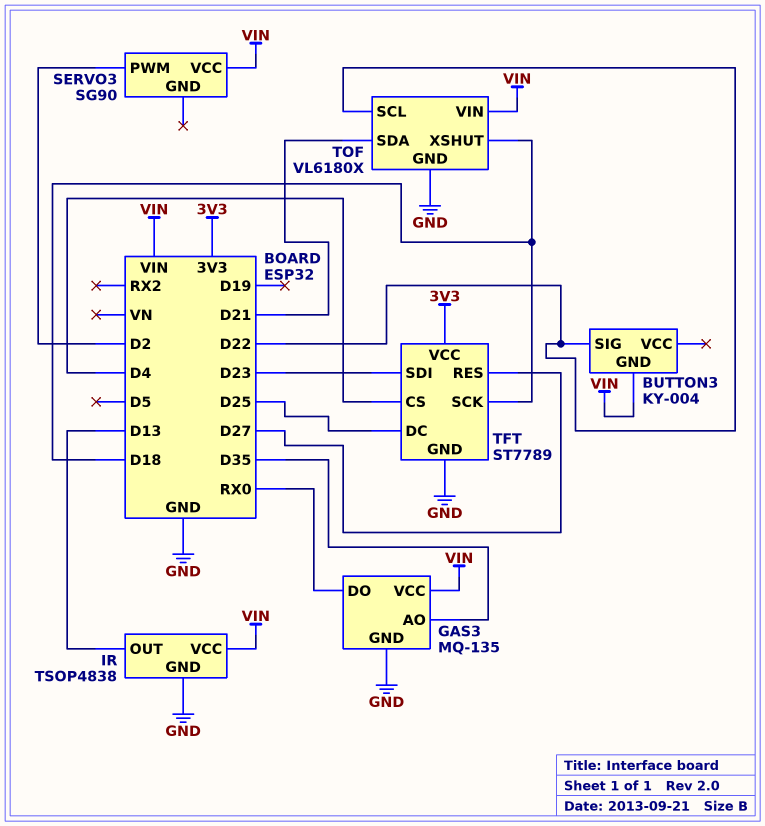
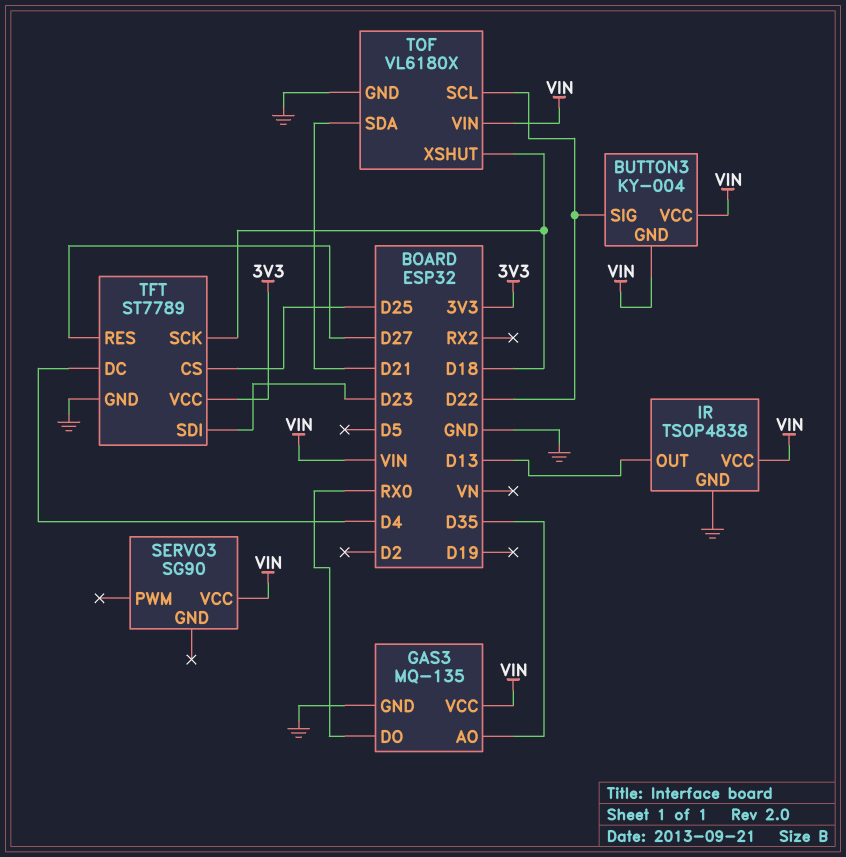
BUTTON3 pin VCC: none -> VIN
SERVO3 pin PWM: D2 -> none
TFT pin CS: D4 -> D25
TFT pin DC: D25 -> D4

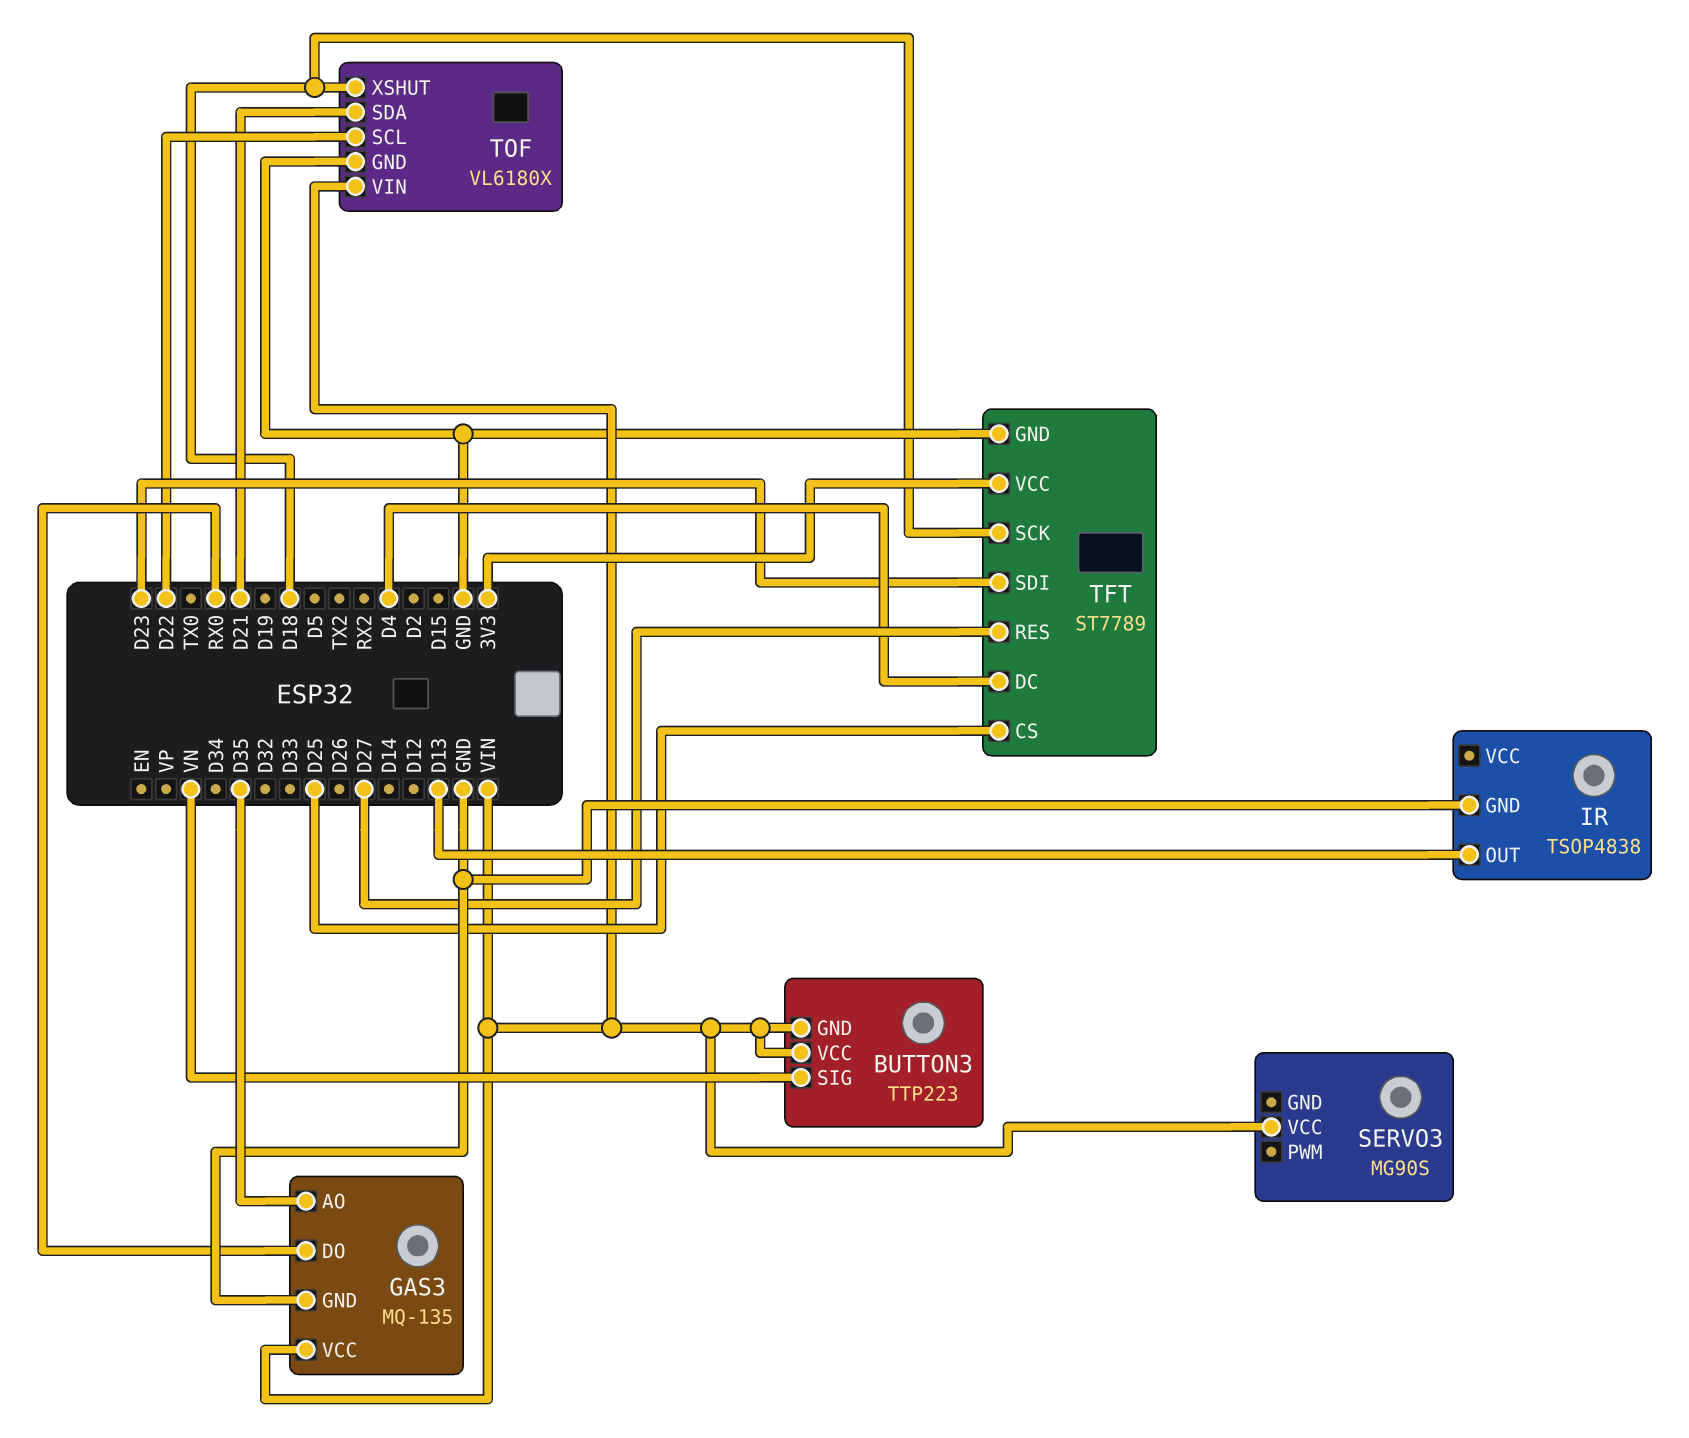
BUTTON3: KY-004 -> TTP223
BUTTON3 pin SIG: D22 -> VN
IR pin VCC: VIN -> none
SERVO3: SG90 -> MG90S

